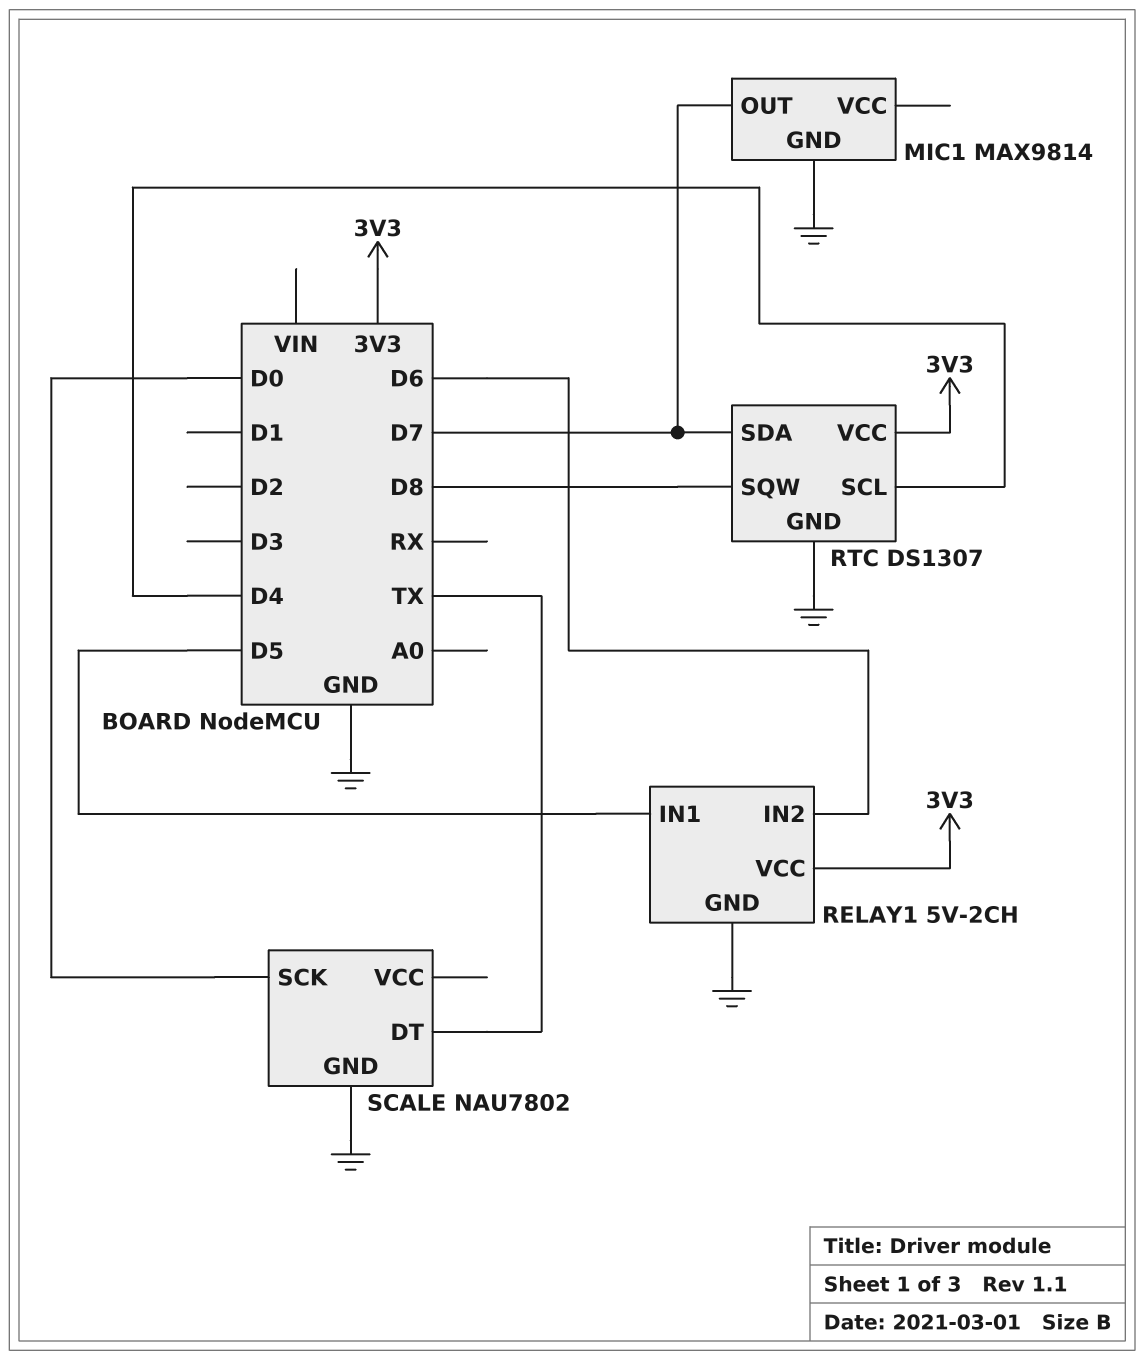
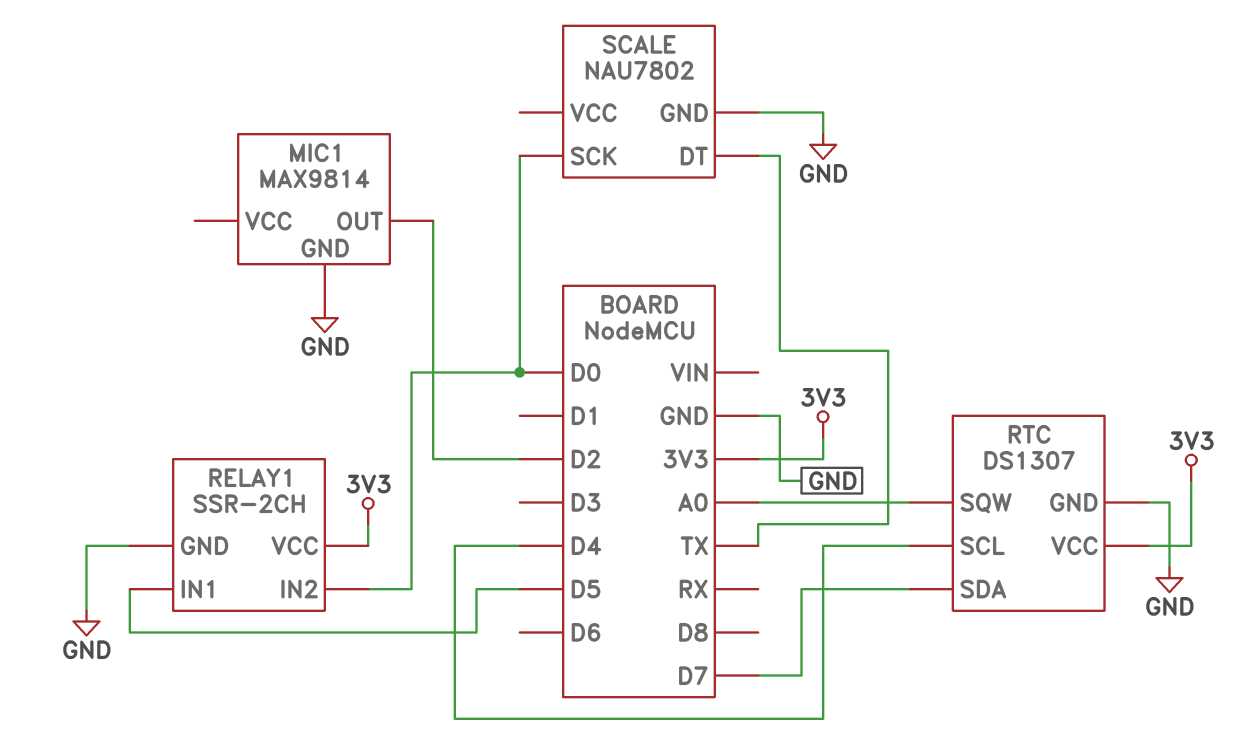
MIC1 pin OUT: D7 -> D2
RELAY1: 5V-2CH -> SSR-2CH
RELAY1 pin IN2: D6 -> D0
RTC pin SQW: D8 -> A0

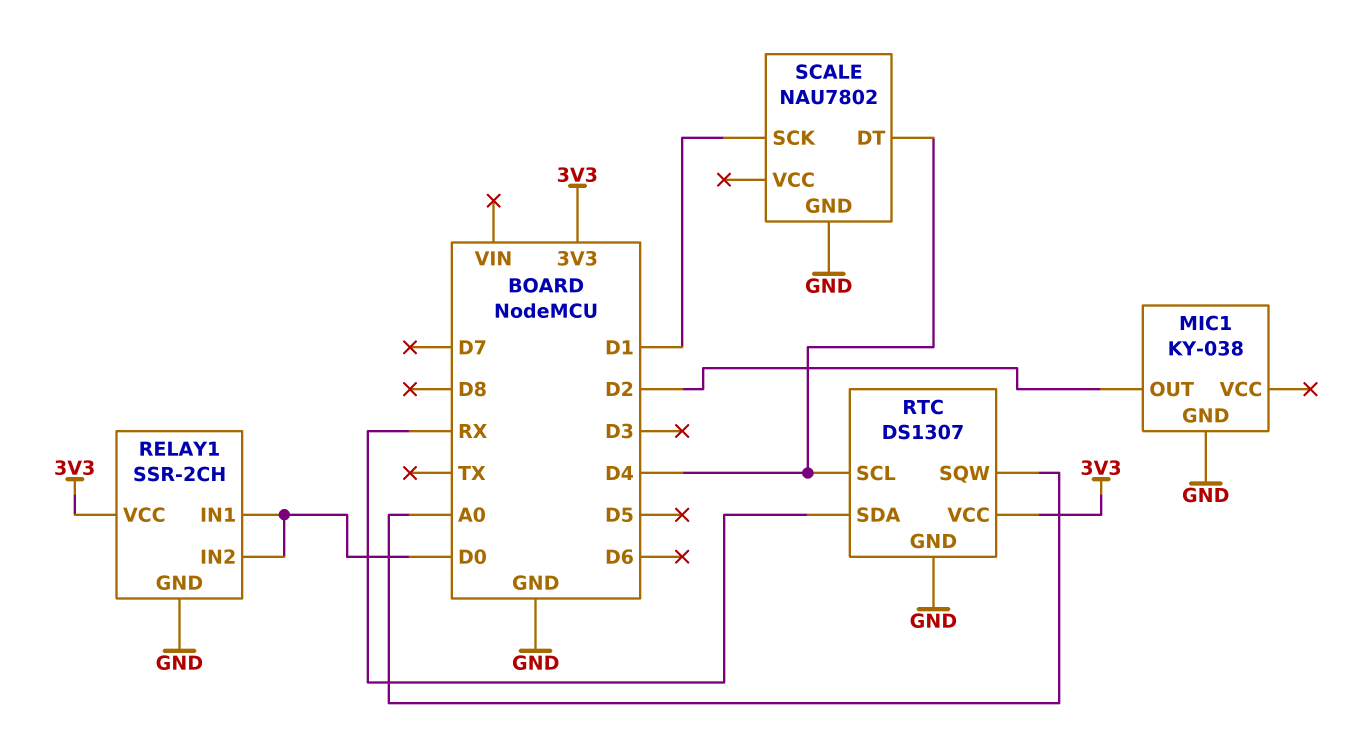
MIC1: MAX9814 -> KY-038
RELAY1 pin IN1: D5 -> D0
RTC pin SDA: D7 -> RX
SCALE pin DT: TX -> D4
SCALE pin SCK: D0 -> D1

